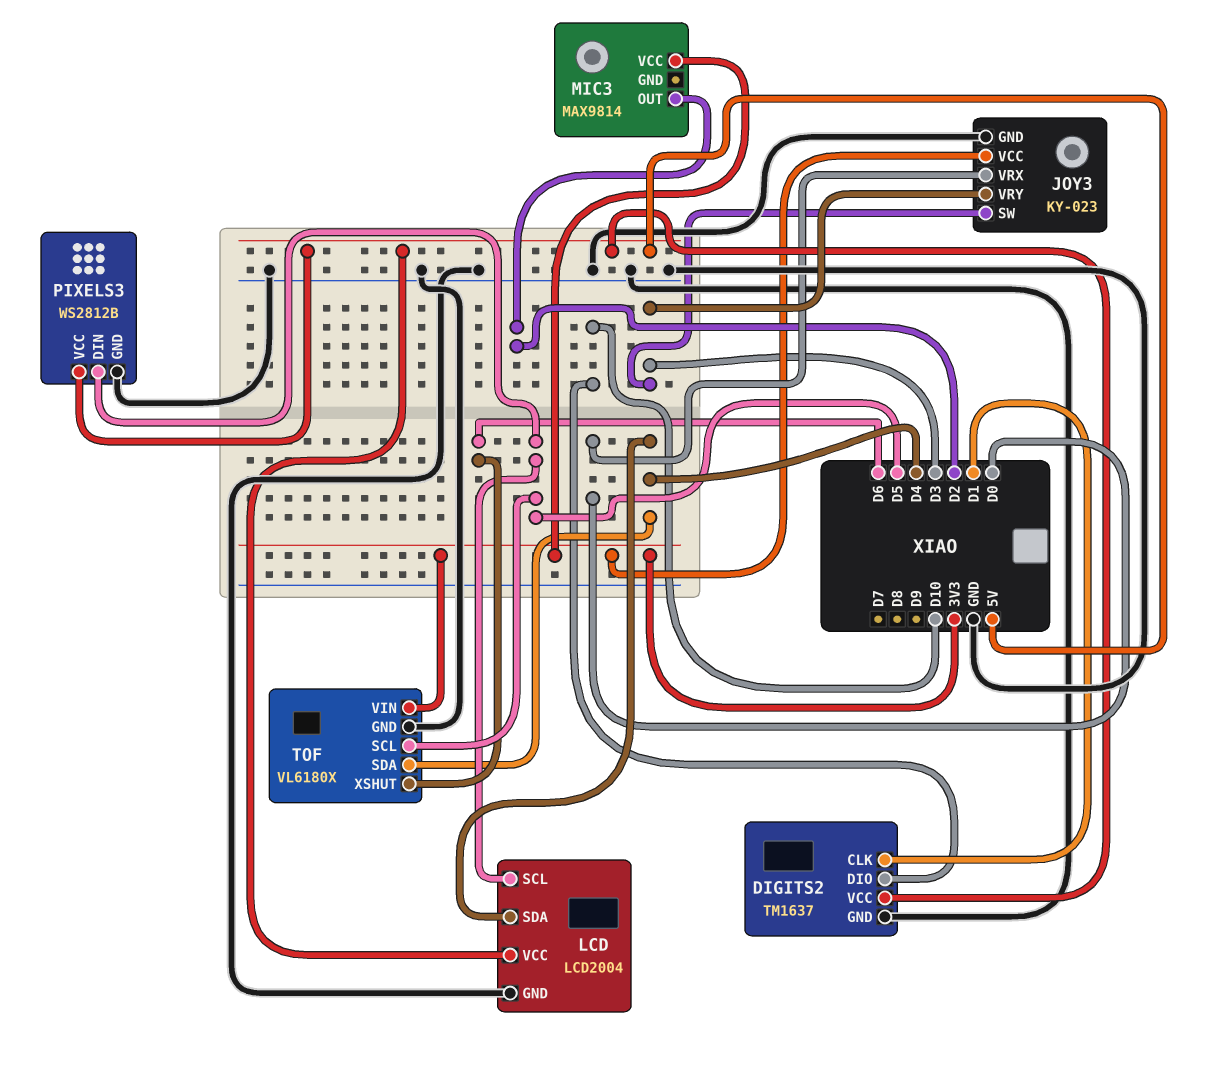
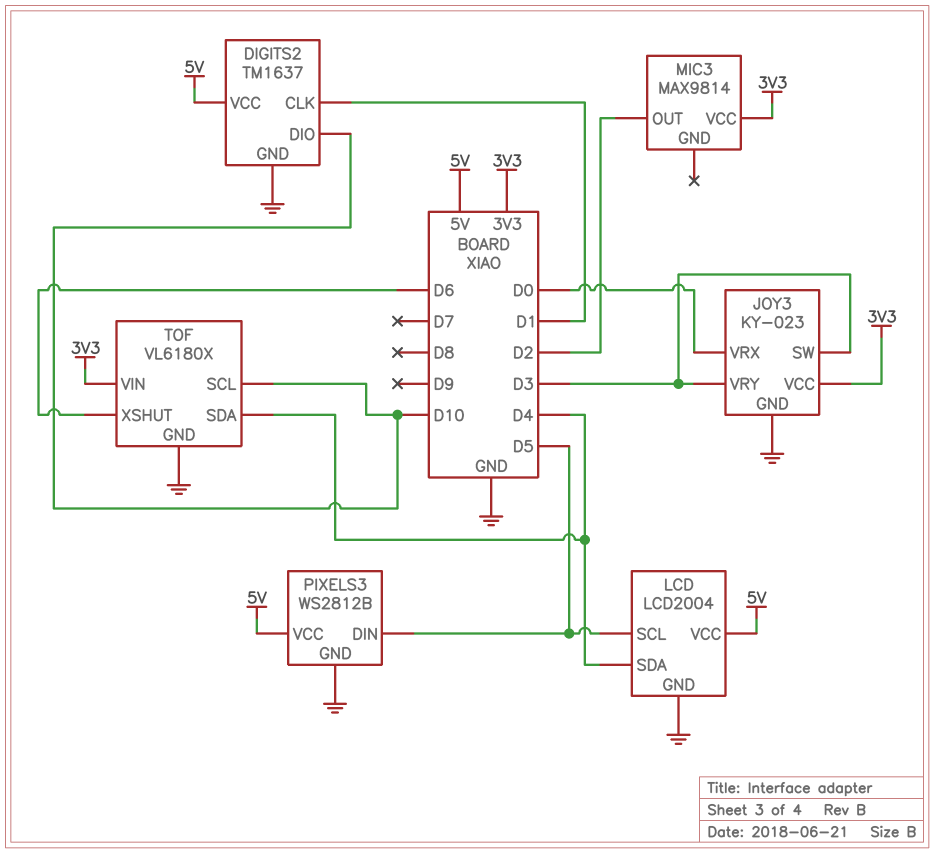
TOF pin SCL: D5 -> D10

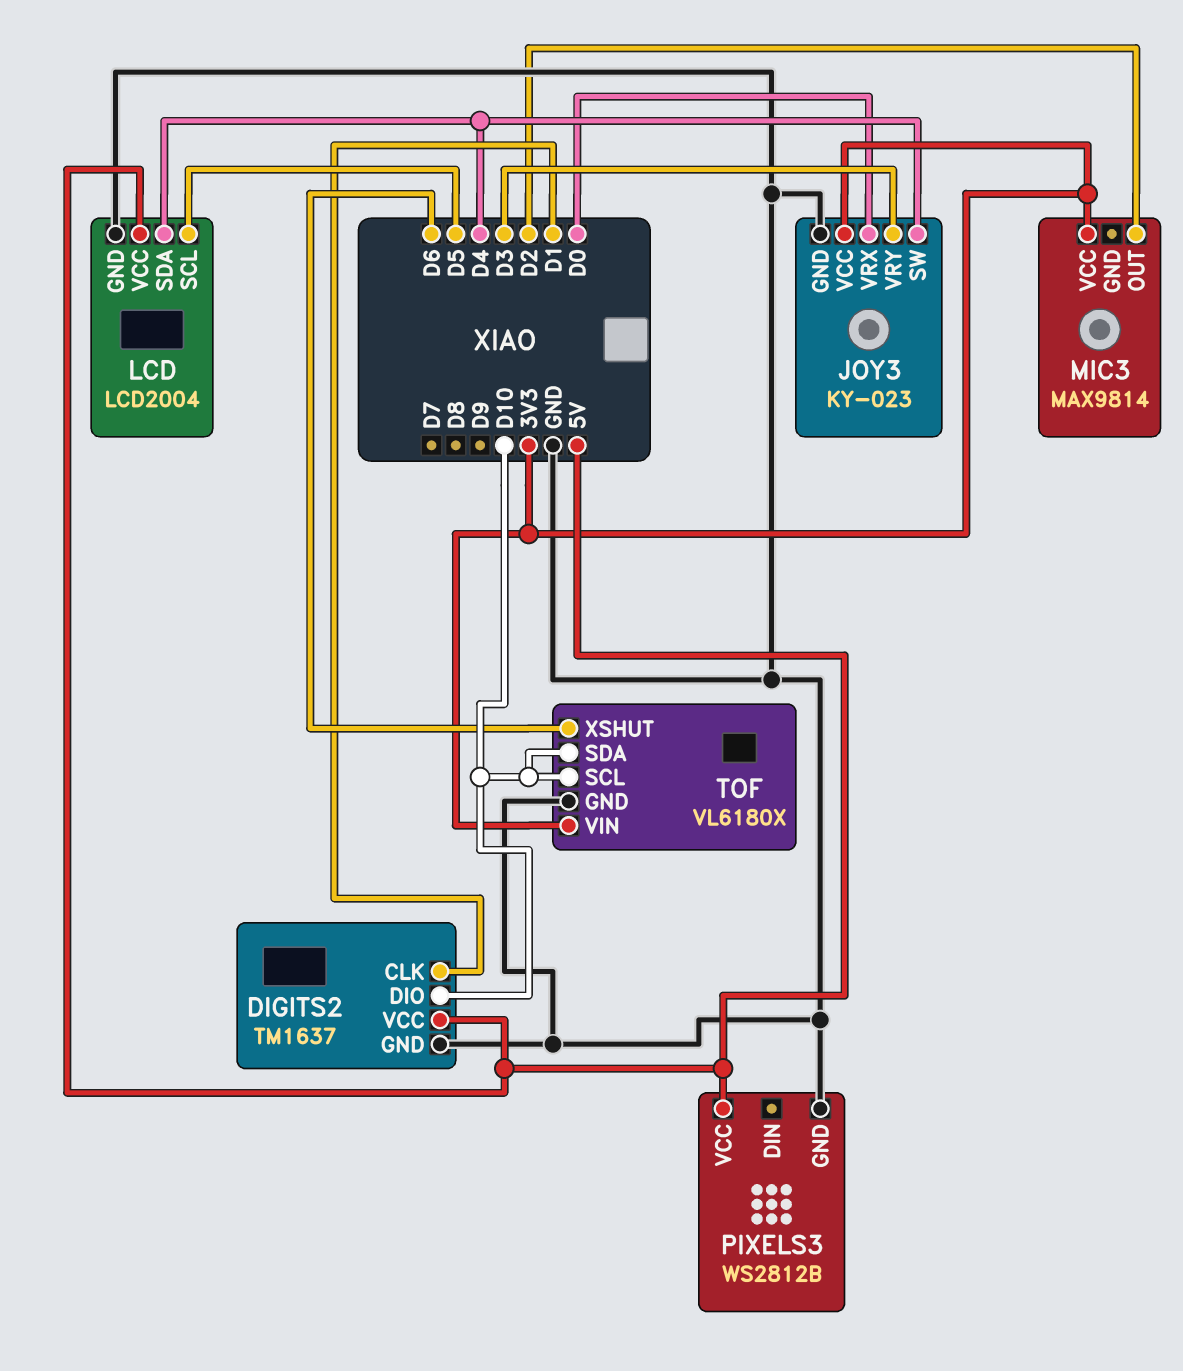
JOY3 pin SW: D3 -> D4
PIXELS3 pin DIN: D5 -> none
TOF pin SDA: D4 -> D10

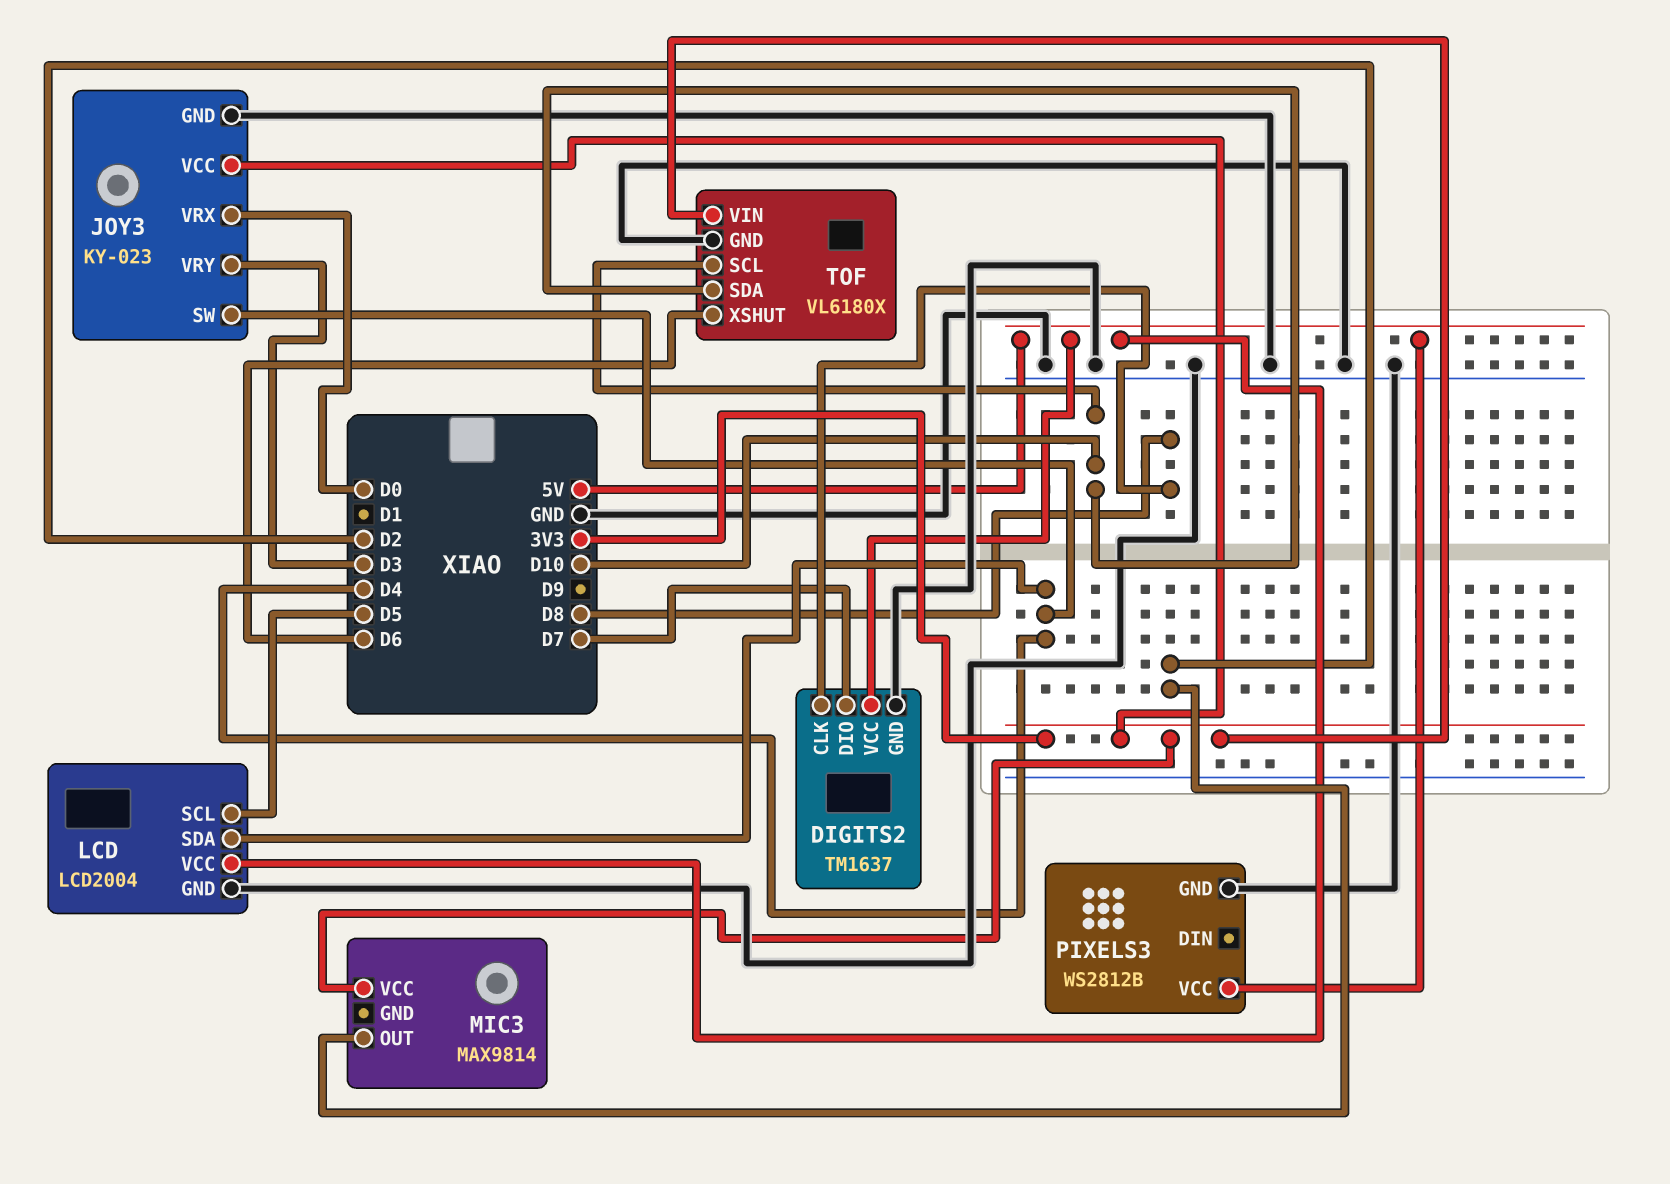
DIGITS2 pin CLK: D1 -> D8
DIGITS2 pin DIO: D10 -> D7

